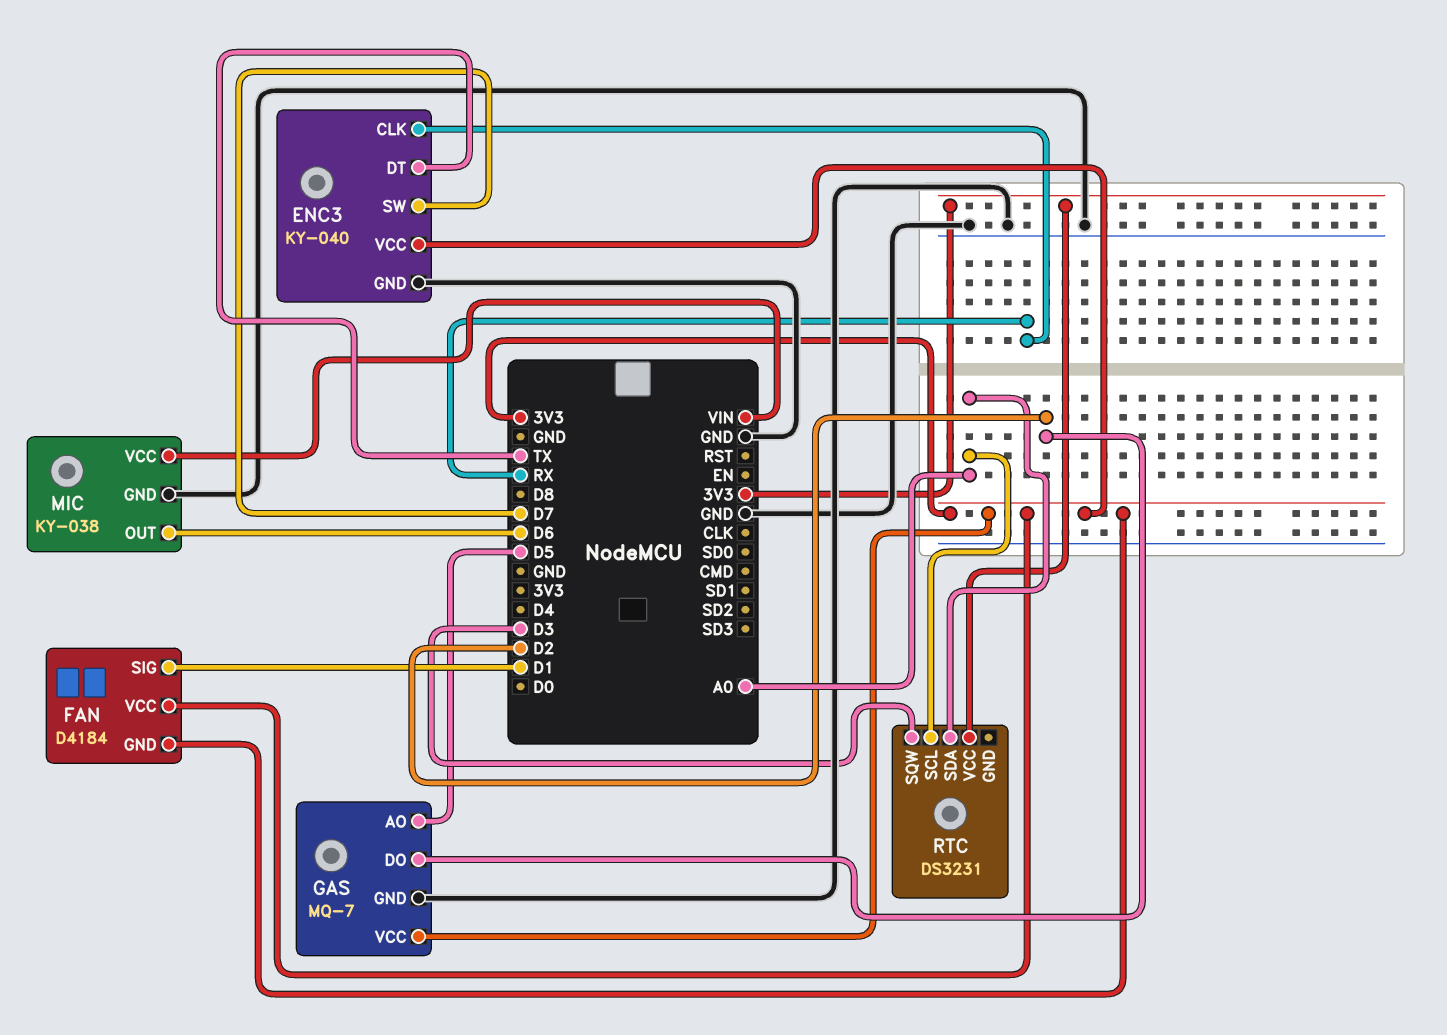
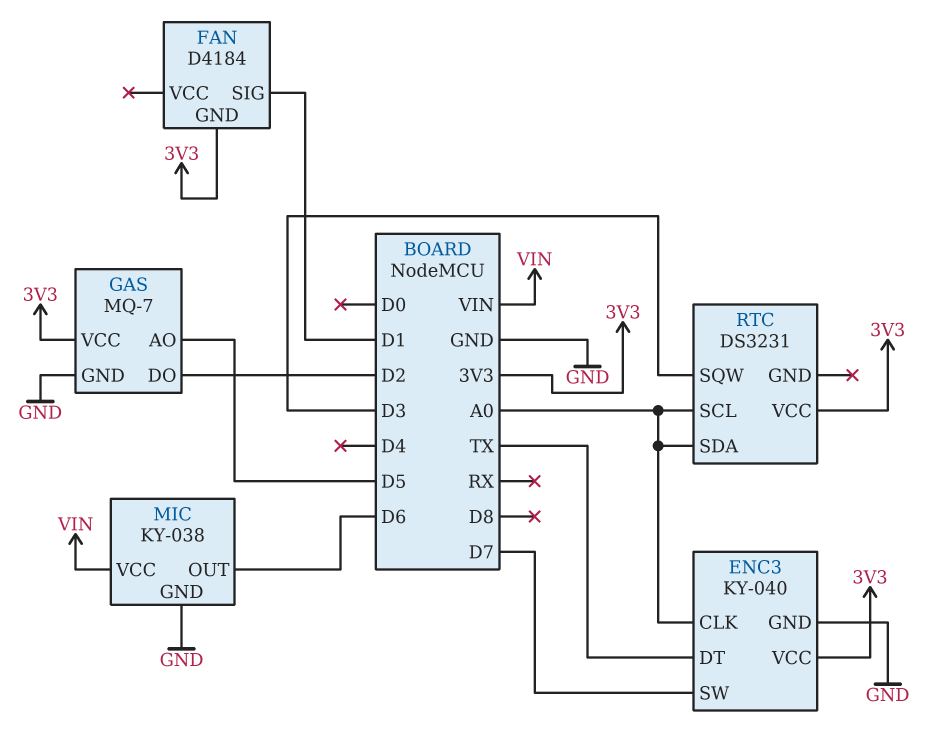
ENC3 pin CLK: RX -> A0
FAN pin VCC: 3V3 -> none

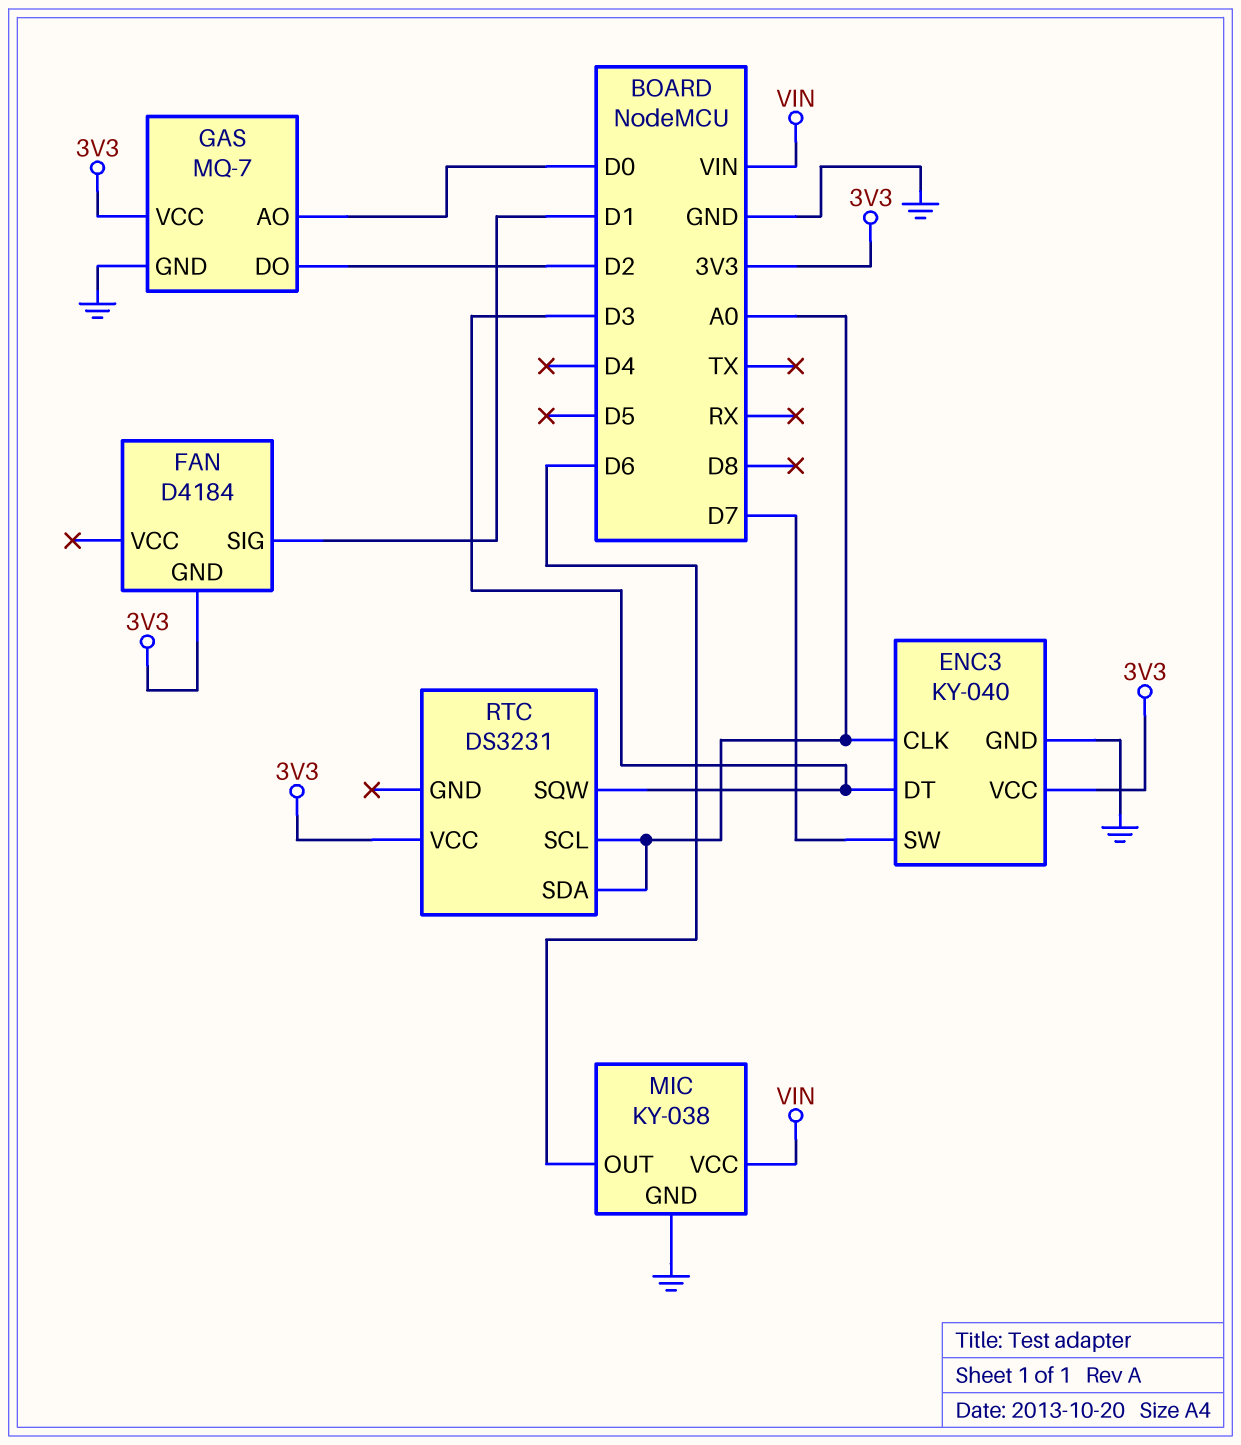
ENC3 pin DT: TX -> D3
GAS pin AO: D5 -> D0

